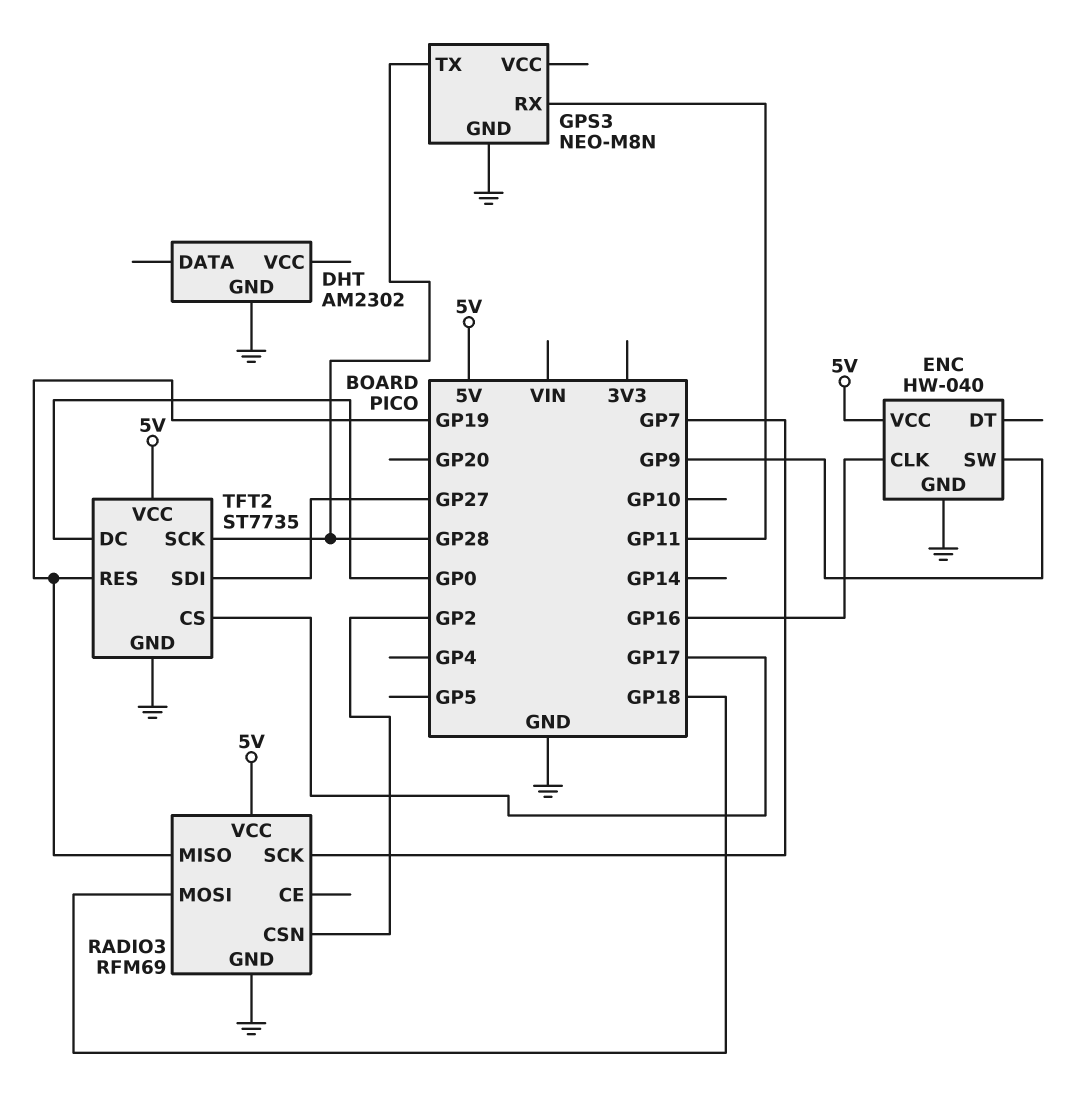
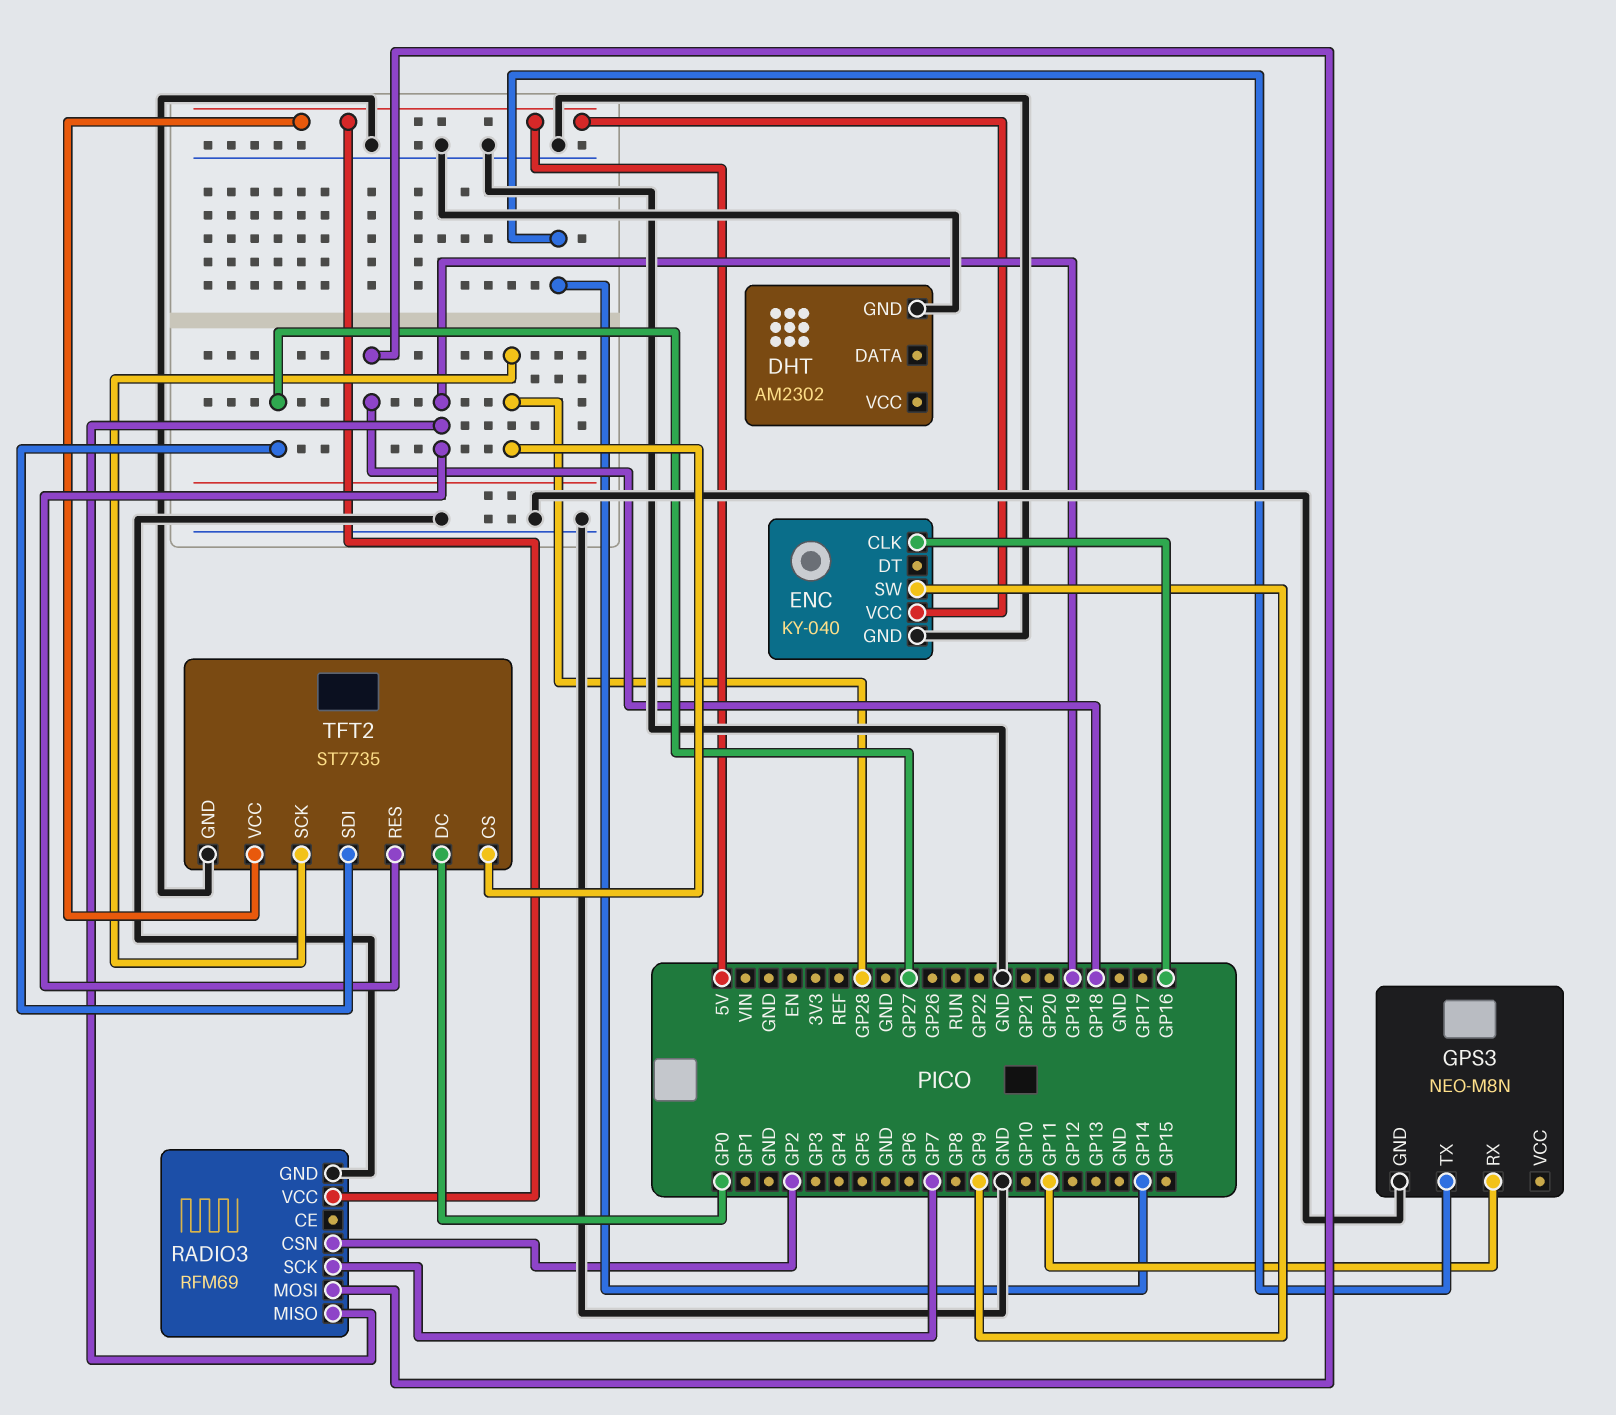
ENC: HW-040 -> KY-040
GPS3 pin TX: GP28 -> GP14
TFT2 pin CS: GP17 -> GP28

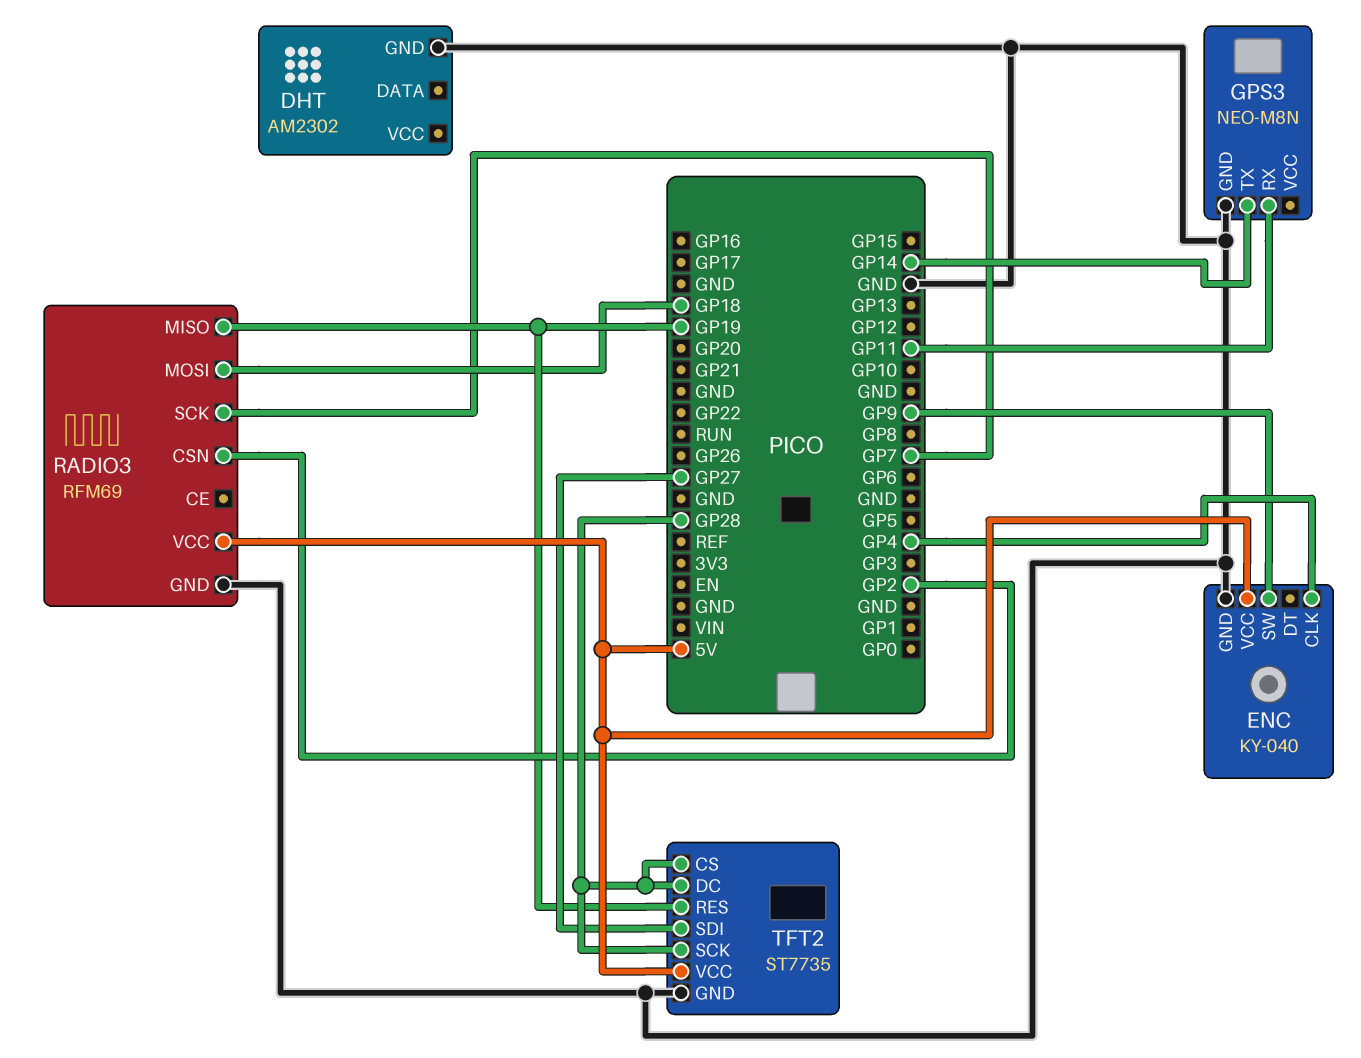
ENC pin CLK: GP16 -> GP4
TFT2 pin DC: GP0 -> GP28

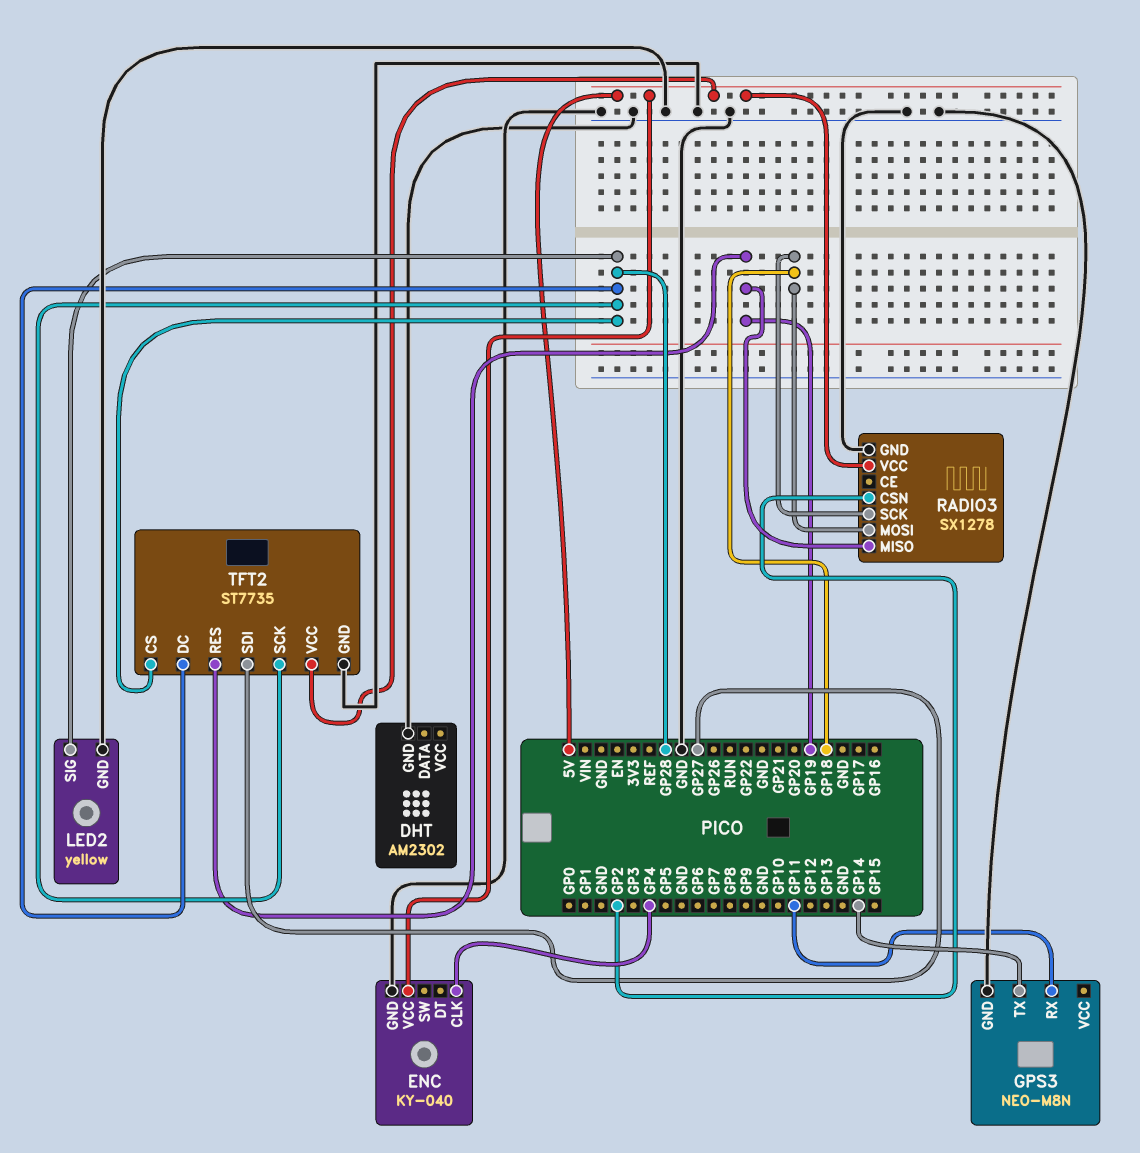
ENC pin SW: GP9 -> none
LED2: none -> yellow
LED2 pin GND: none -> GND
LED2 pin SIG: none -> GP28
RADIO3: RFM69 -> SX1278
RADIO3 pin SCK: GP7 -> GP18

